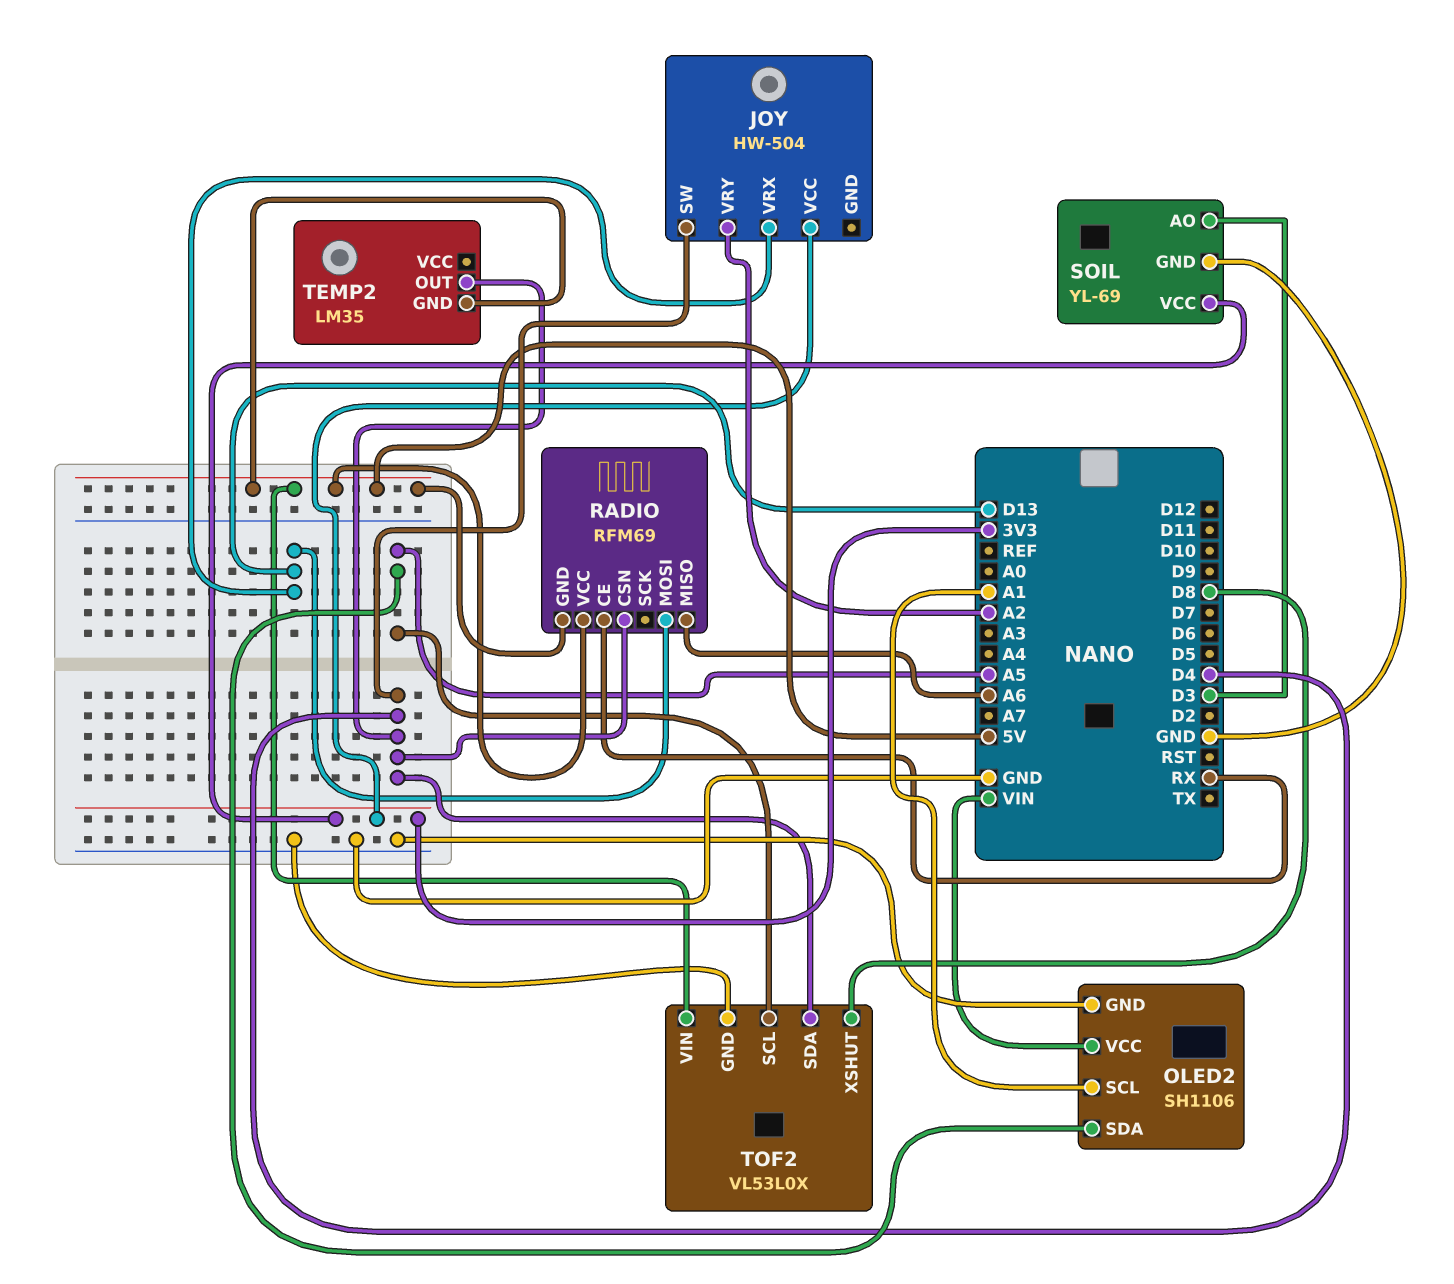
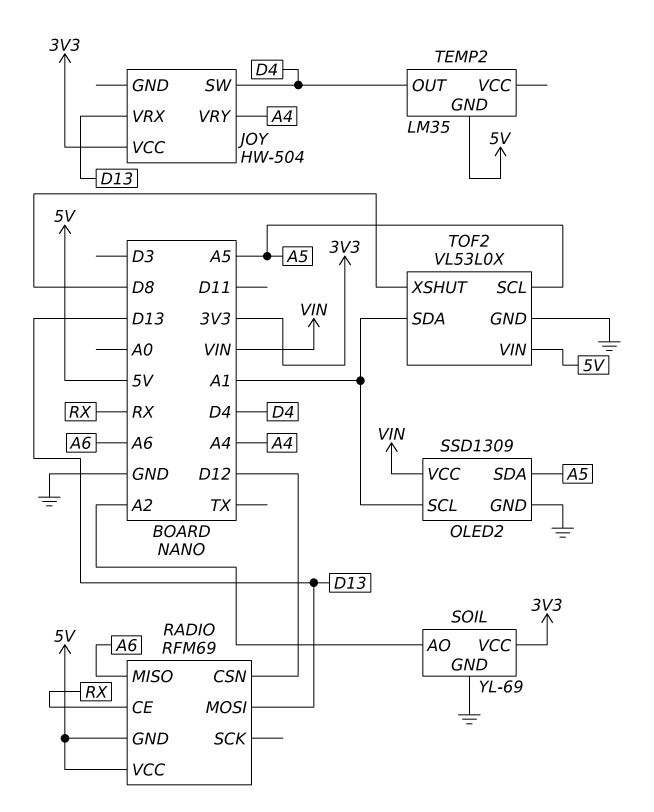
JOY pin VRY: A2 -> A4
OLED2: SH1106 -> SSD1309
RADIO pin CSN: D4 -> D12
SOIL pin AO: D3 -> A2
TOF2 pin SDA: D4 -> A1

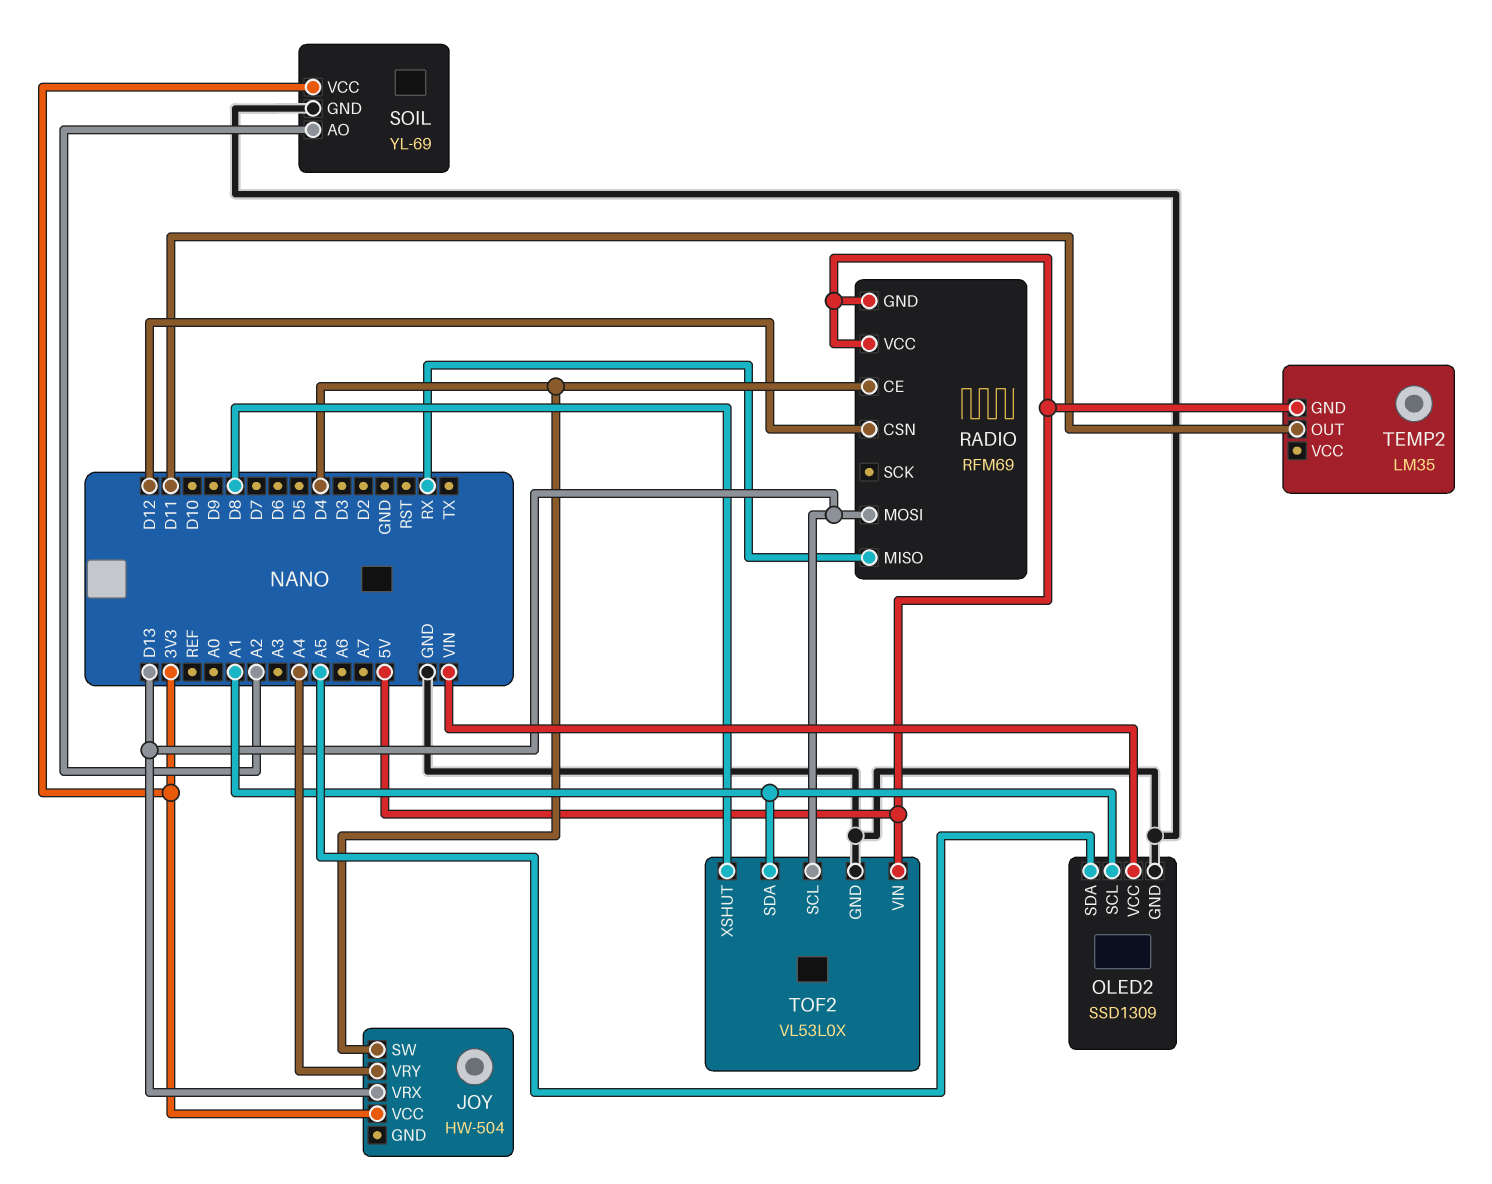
RADIO pin CE: RX -> D4
RADIO pin MISO: A6 -> RX
TEMP2 pin OUT: D4 -> D11
TOF2 pin SCL: A5 -> D13

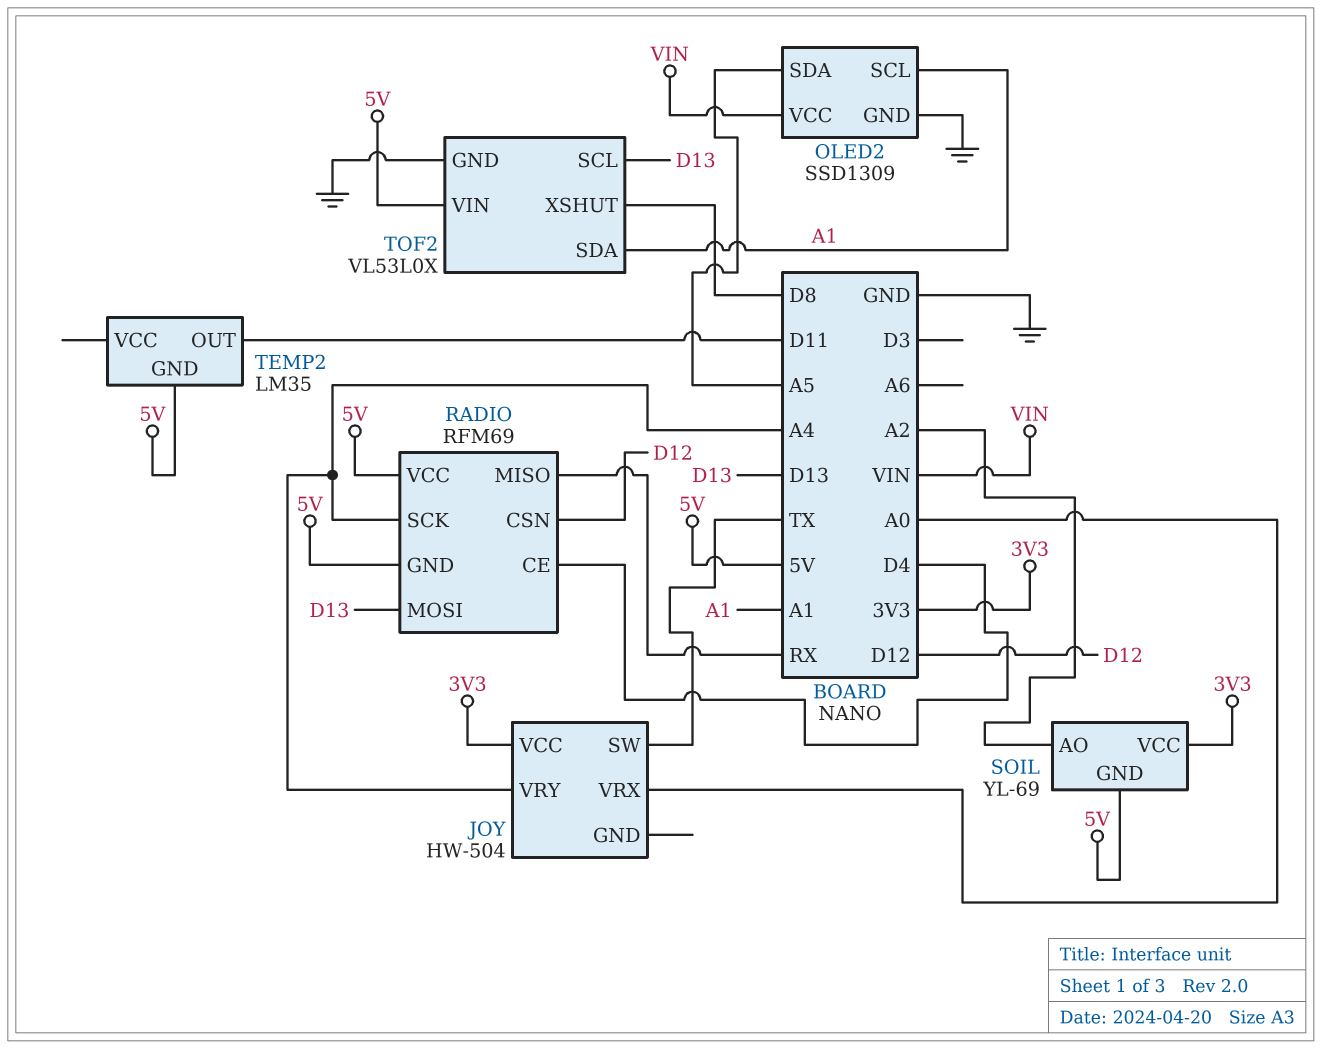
JOY pin SW: D4 -> TX
JOY pin VRX: D13 -> A0
RADIO pin SCK: none -> A4
SOIL pin GND: GND -> 5V

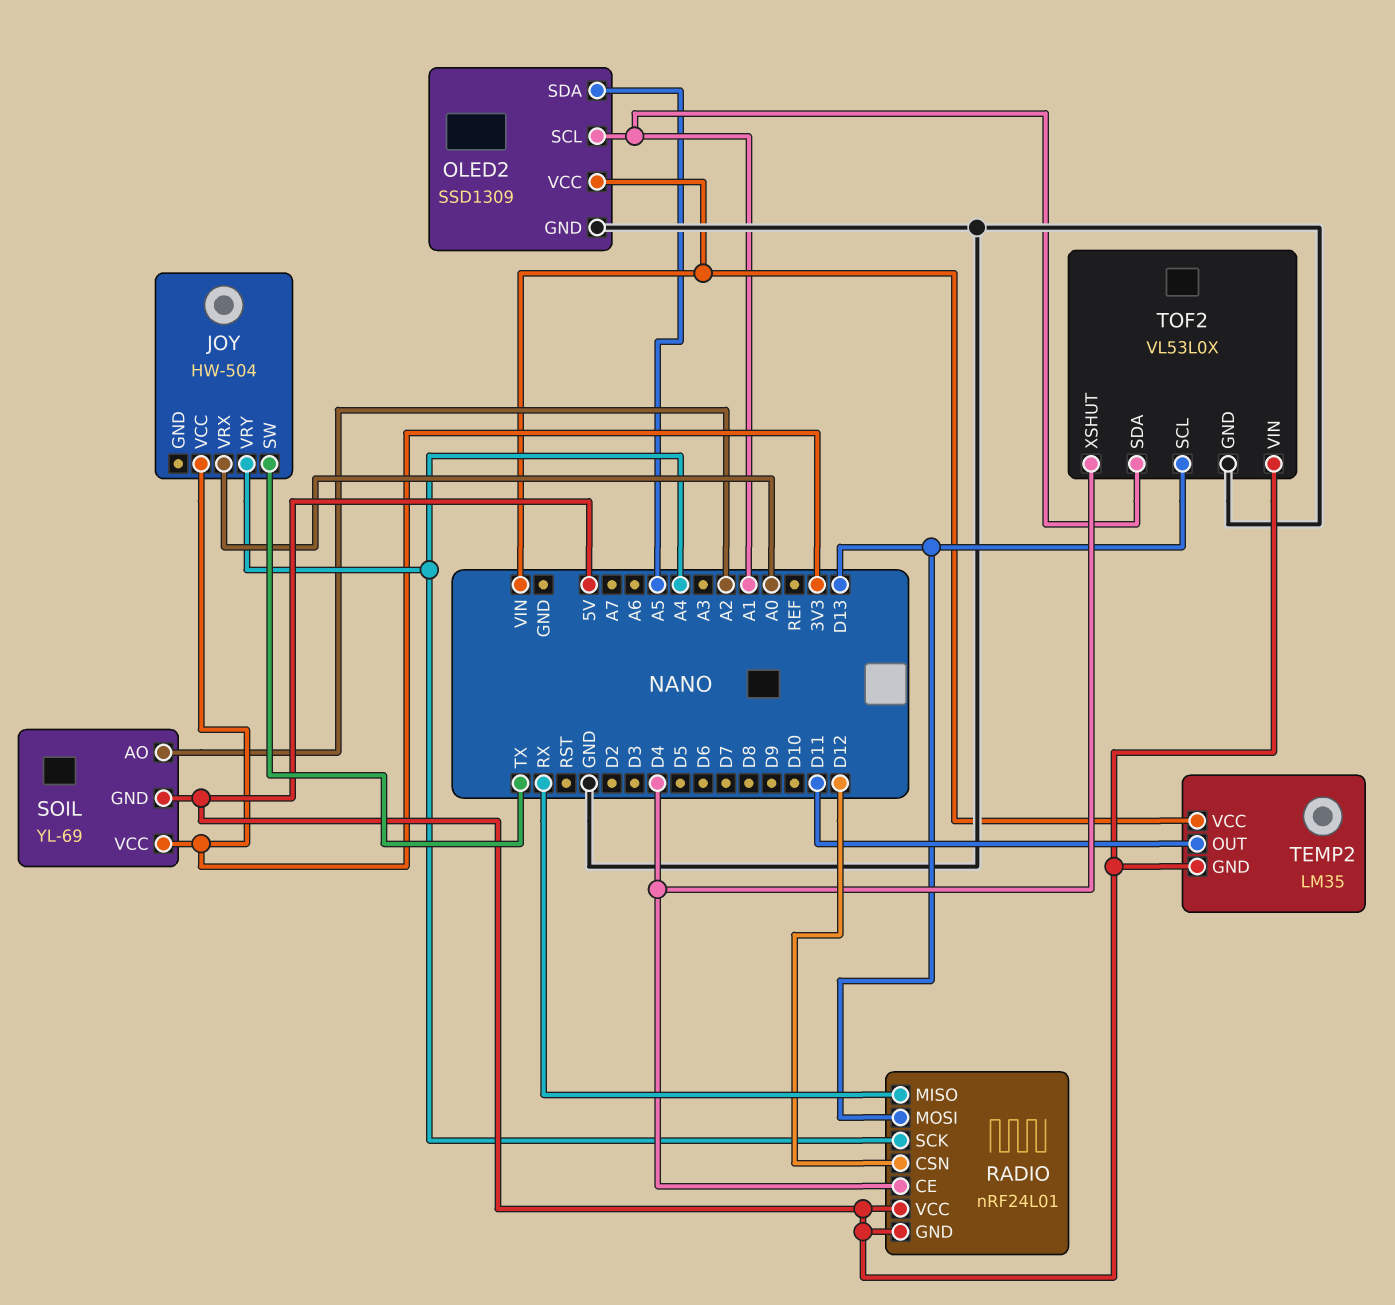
RADIO: RFM69 -> nRF24L01
TEMP2 pin VCC: none -> VIN
TOF2 pin XSHUT: D8 -> D4

